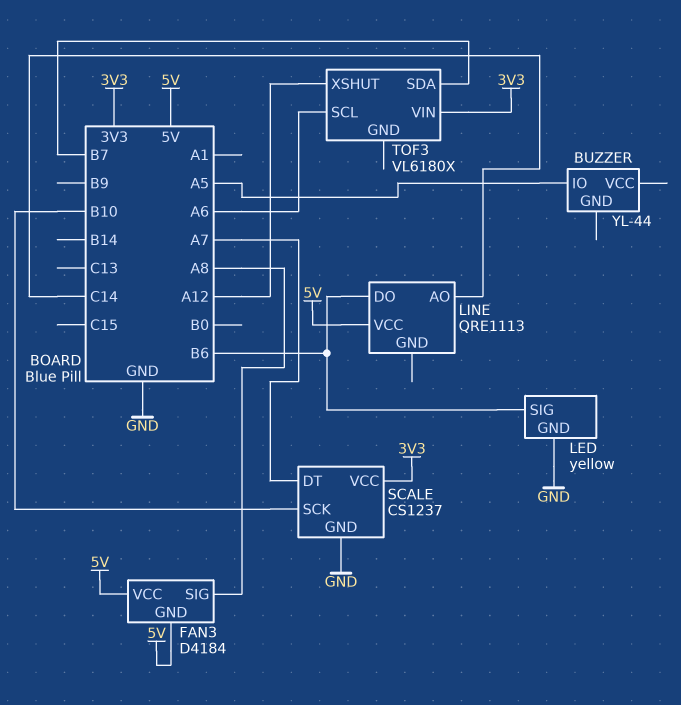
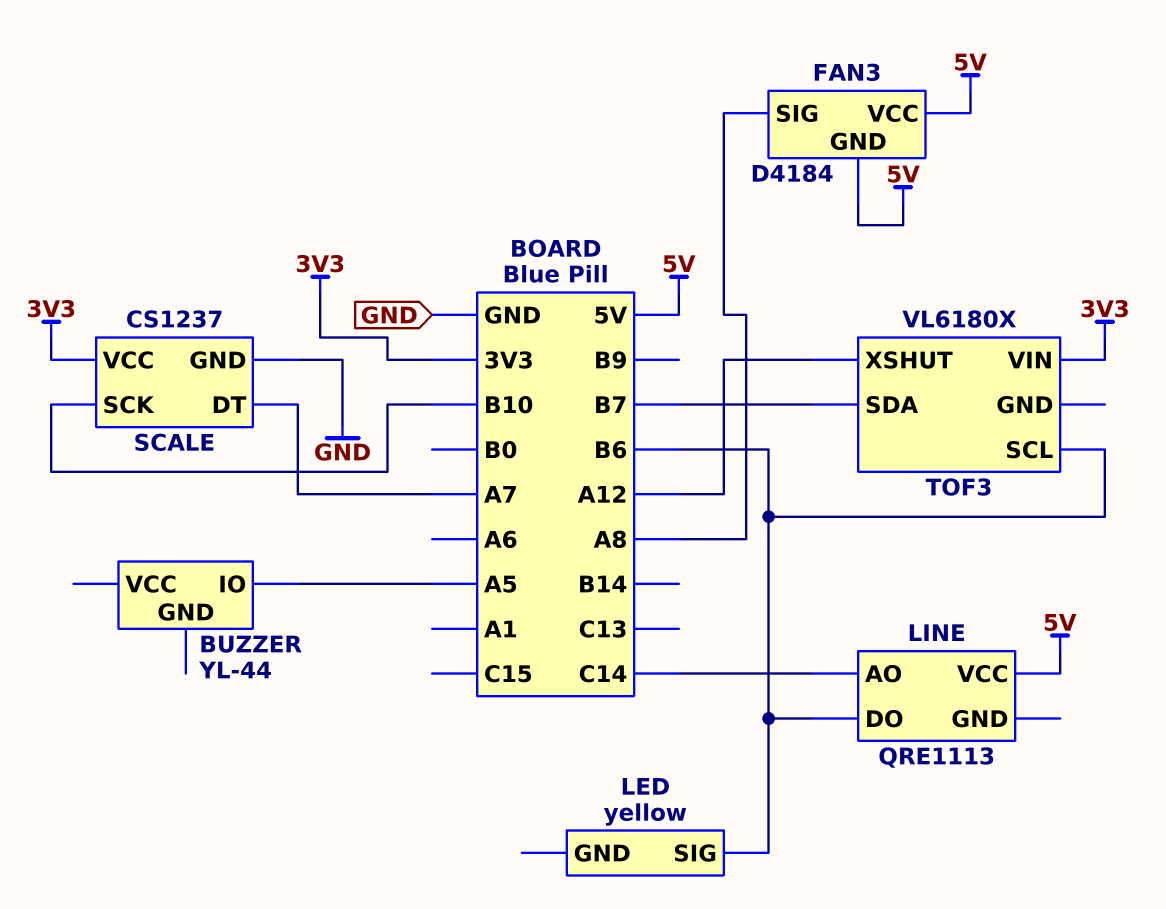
LED pin GND: GND -> none
TOF3 pin SCL: A6 -> B6

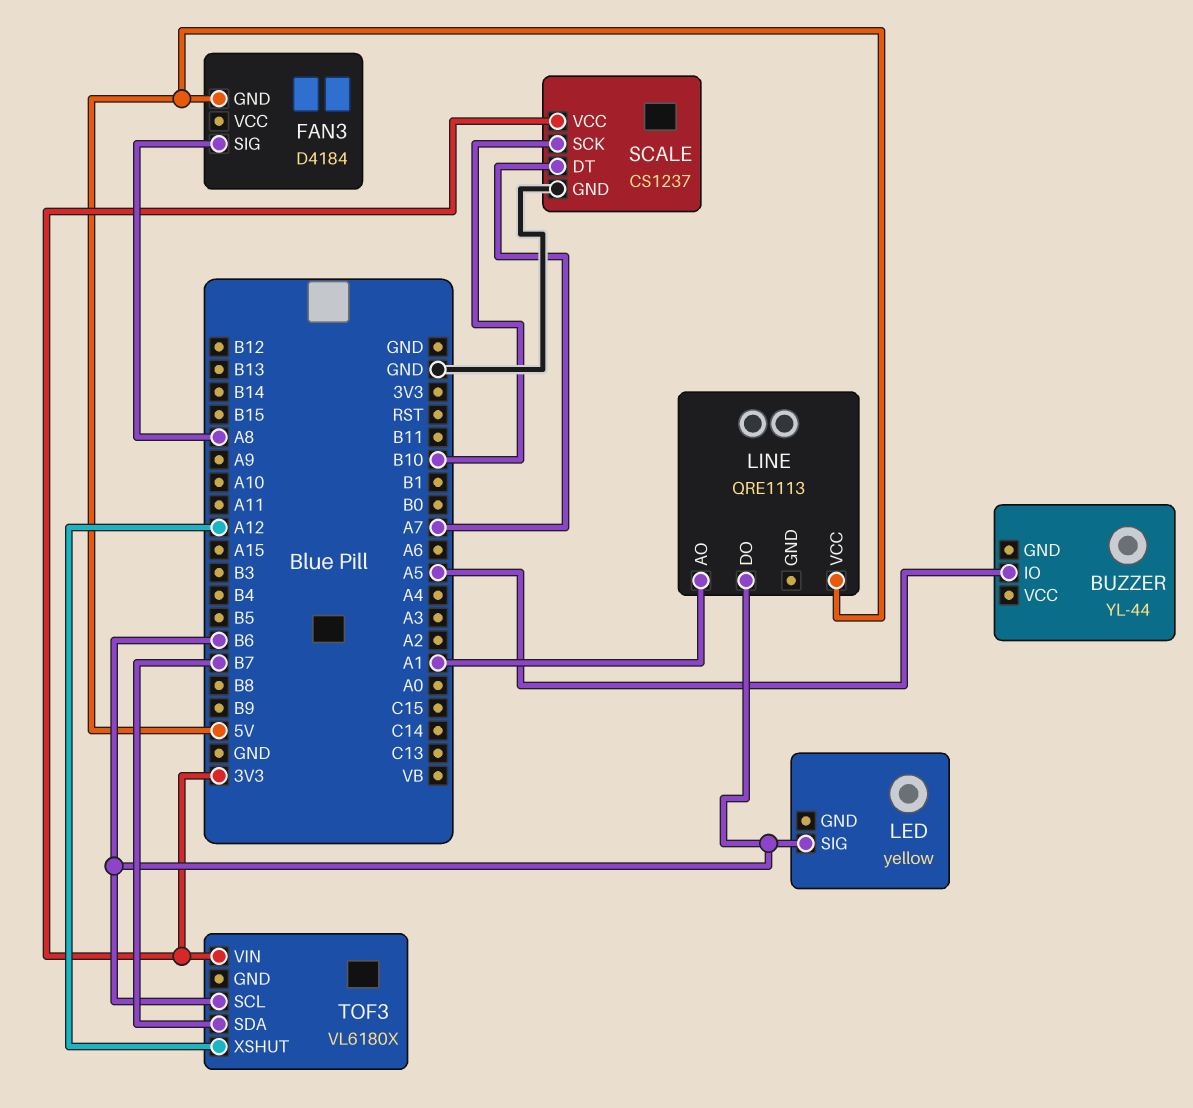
FAN3 pin VCC: 5V -> none
LINE pin AO: C14 -> A1

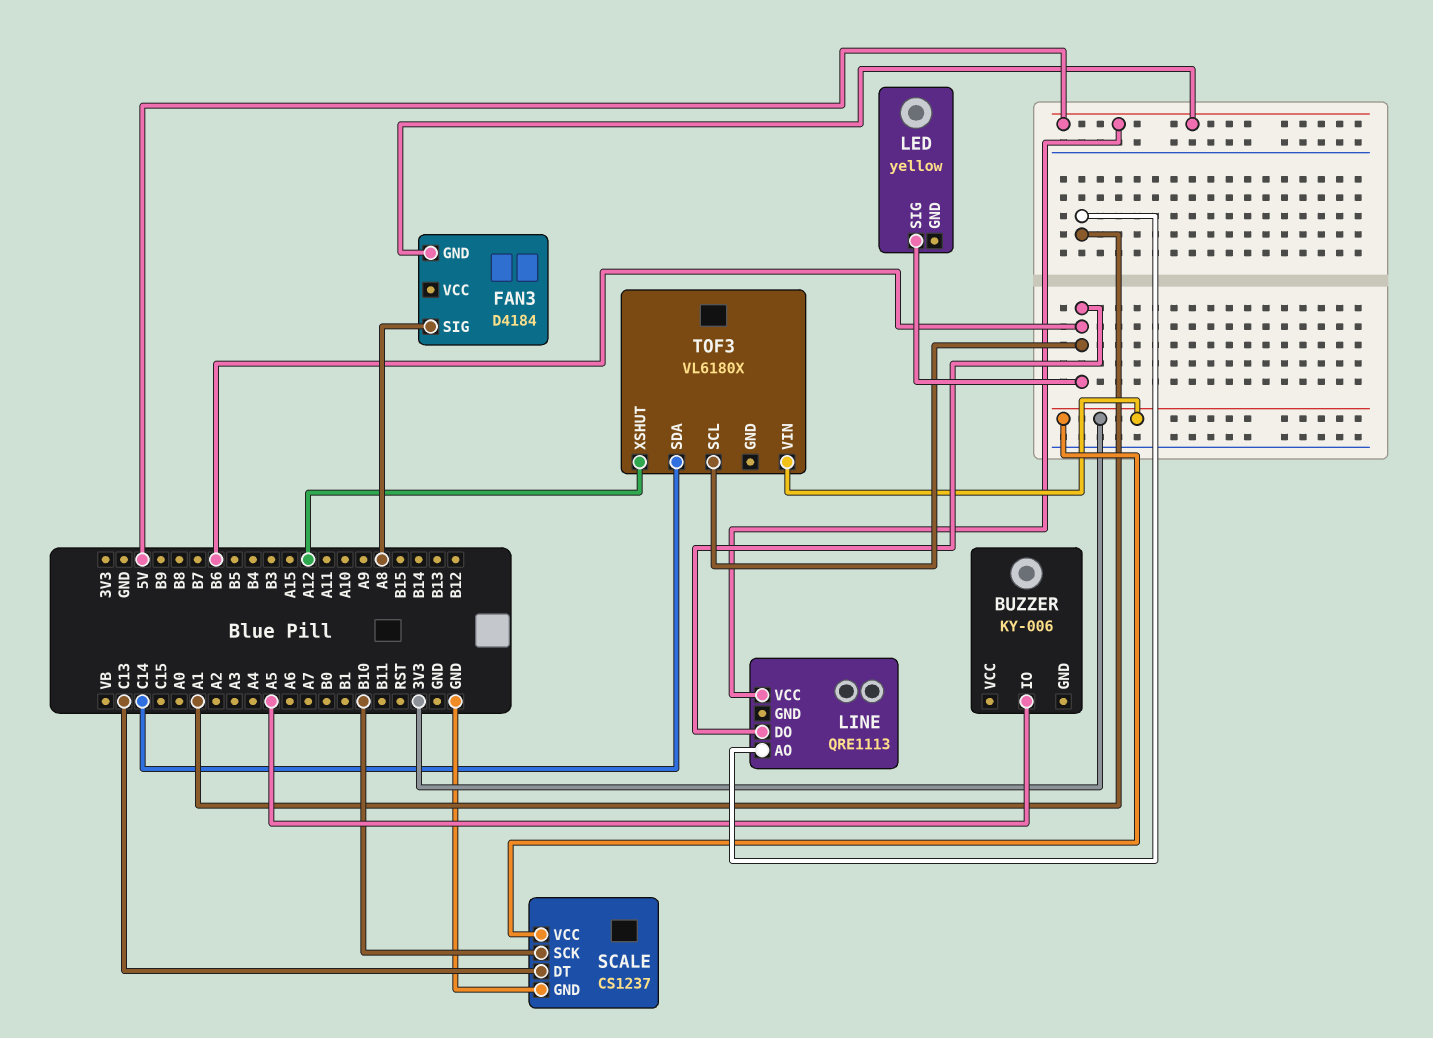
BUZZER: YL-44 -> KY-006
SCALE pin DT: A7 -> C13
TOF3 pin SDA: B7 -> C14

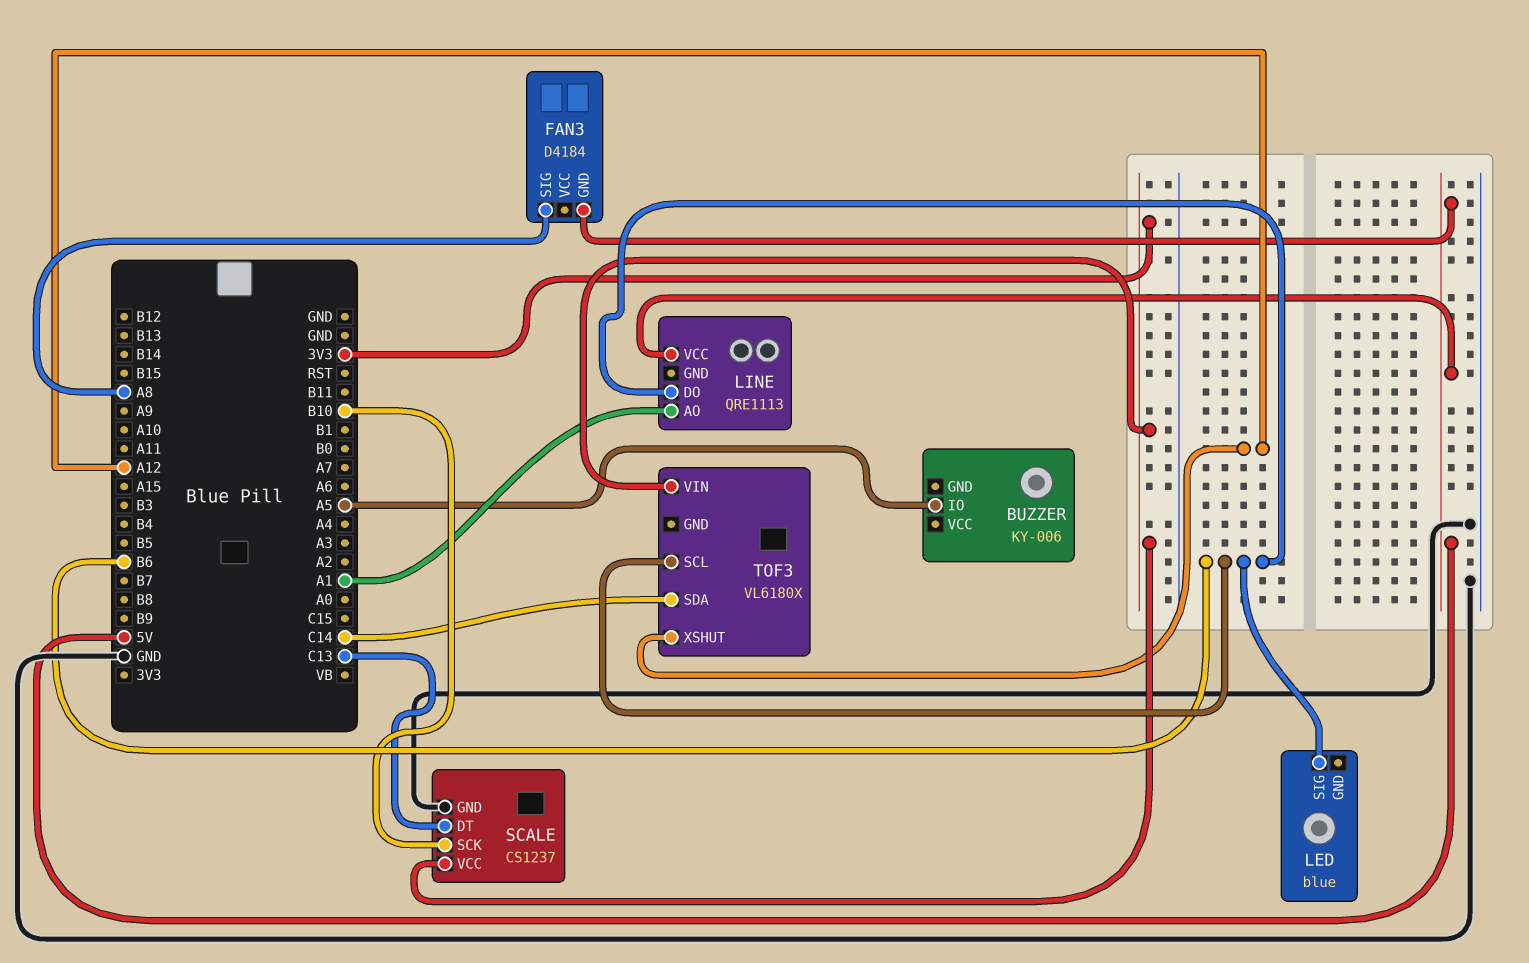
LED: yellow -> blue

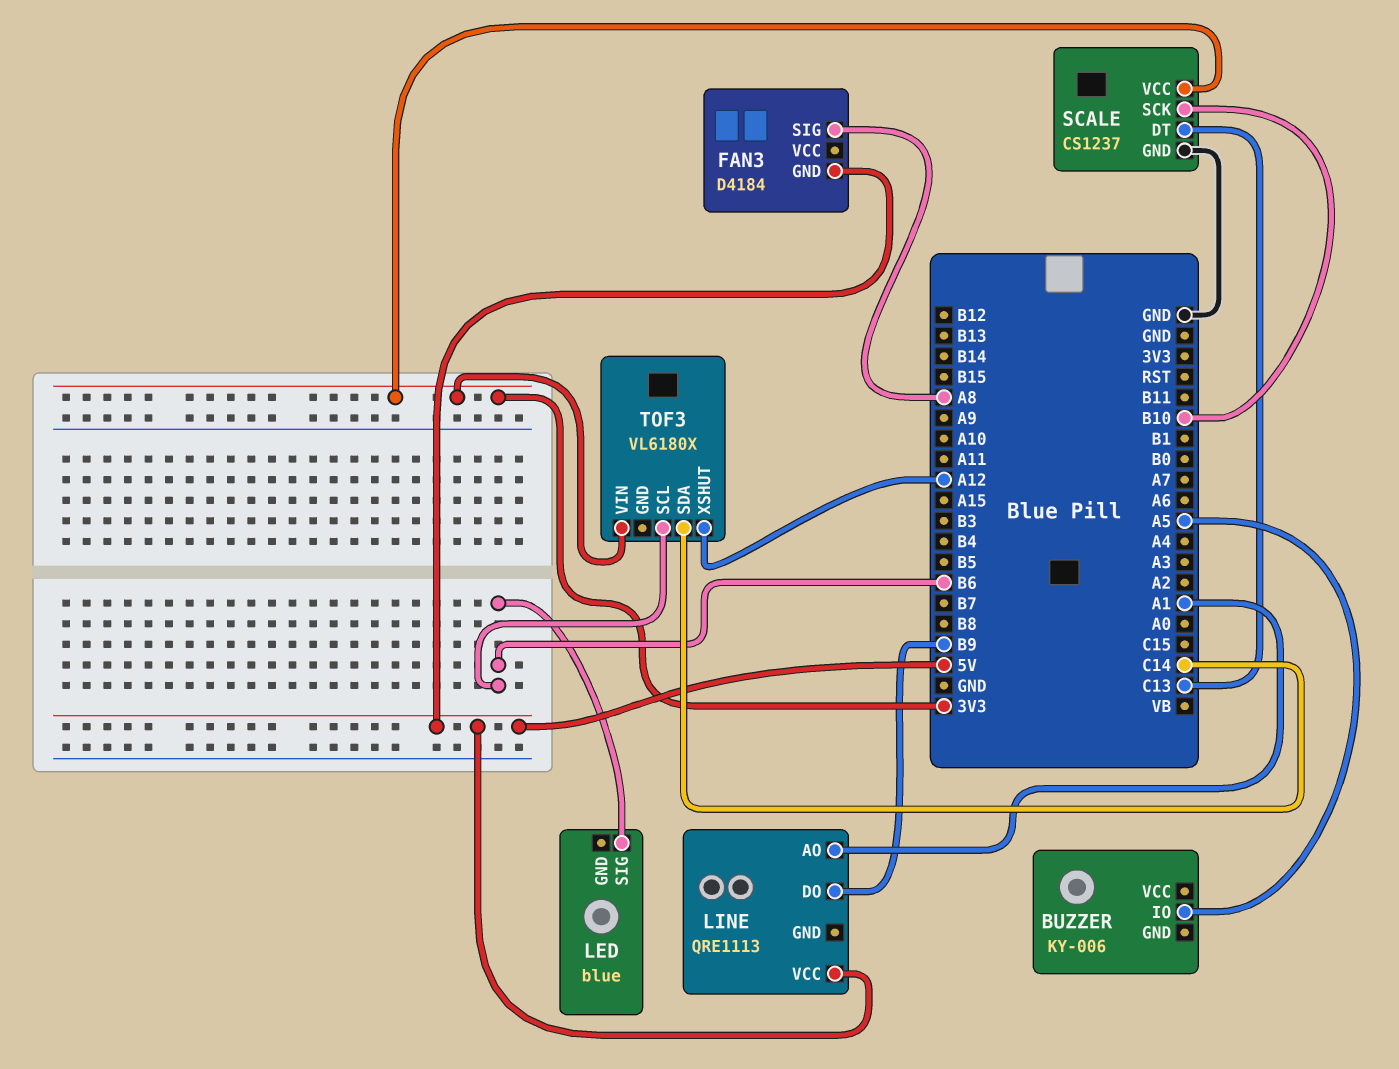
LINE pin DO: B6 -> B9

